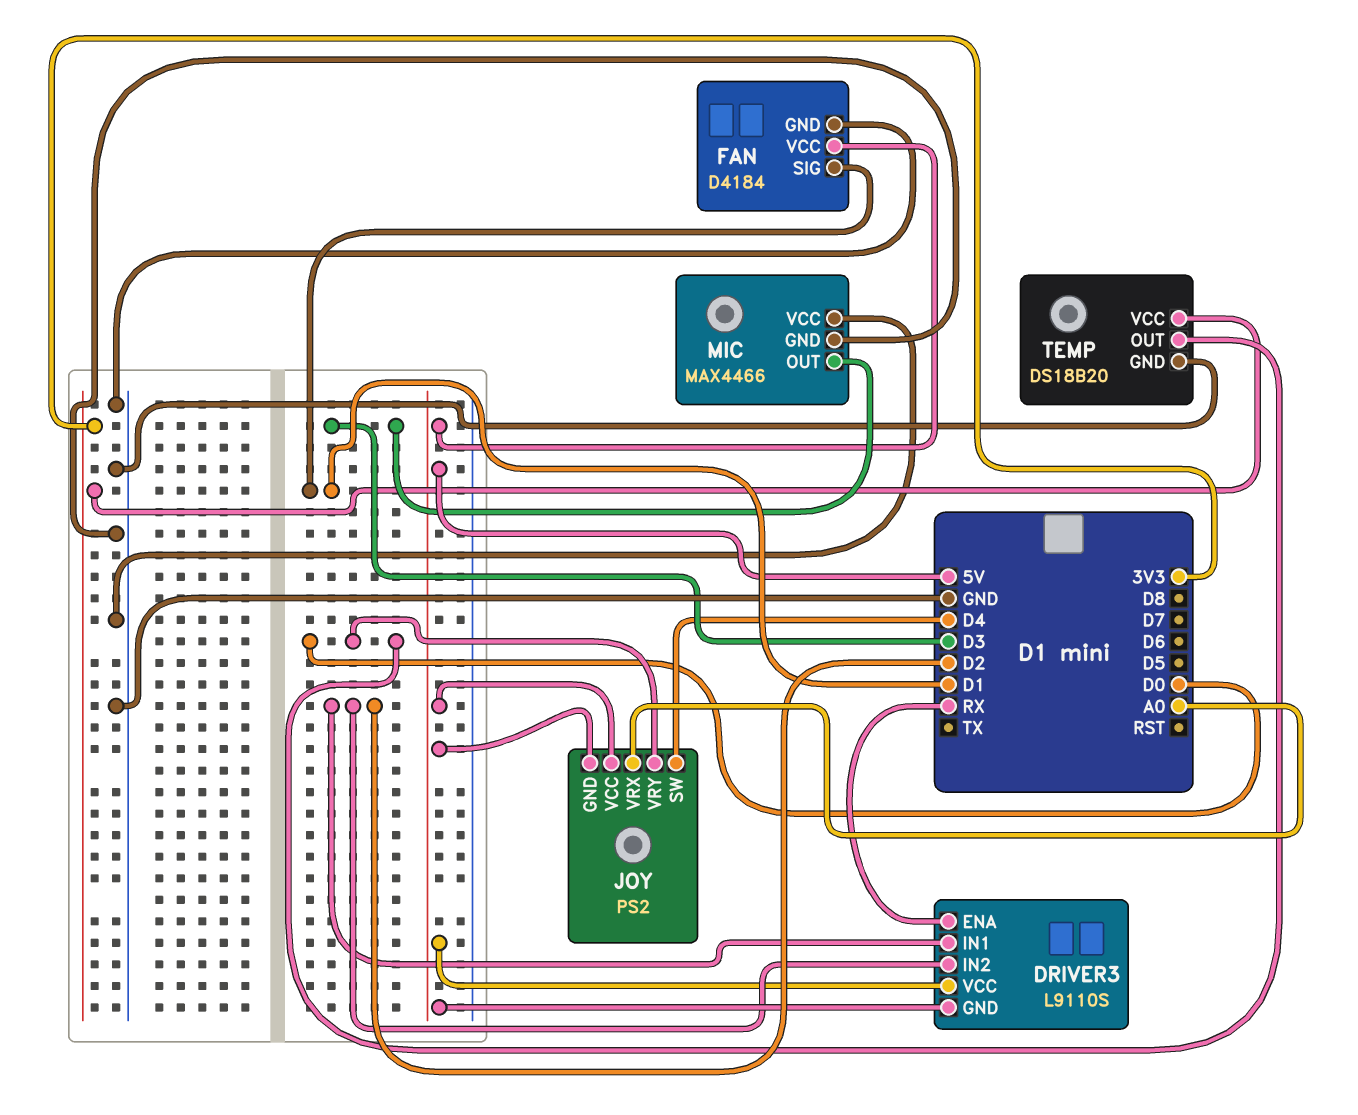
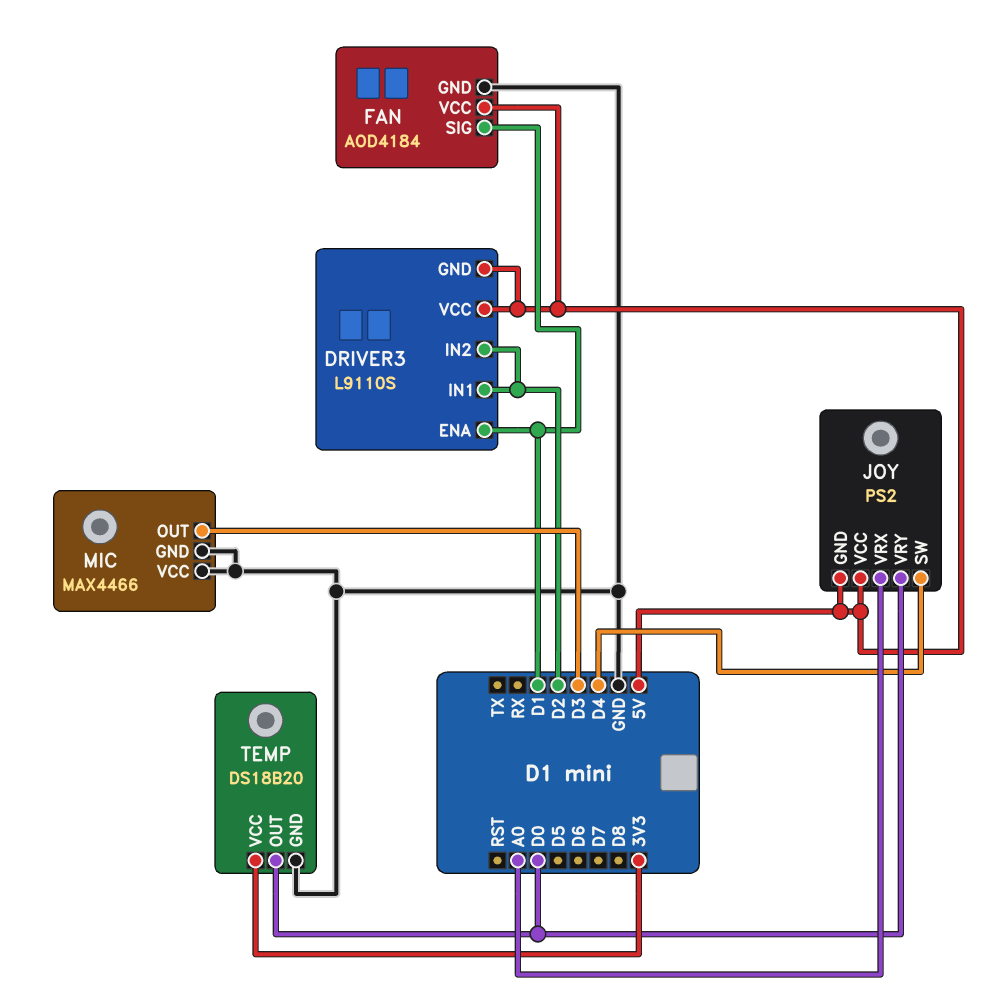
DRIVER3 pin ENA: RX -> D1
FAN: D4184 -> AOD4184

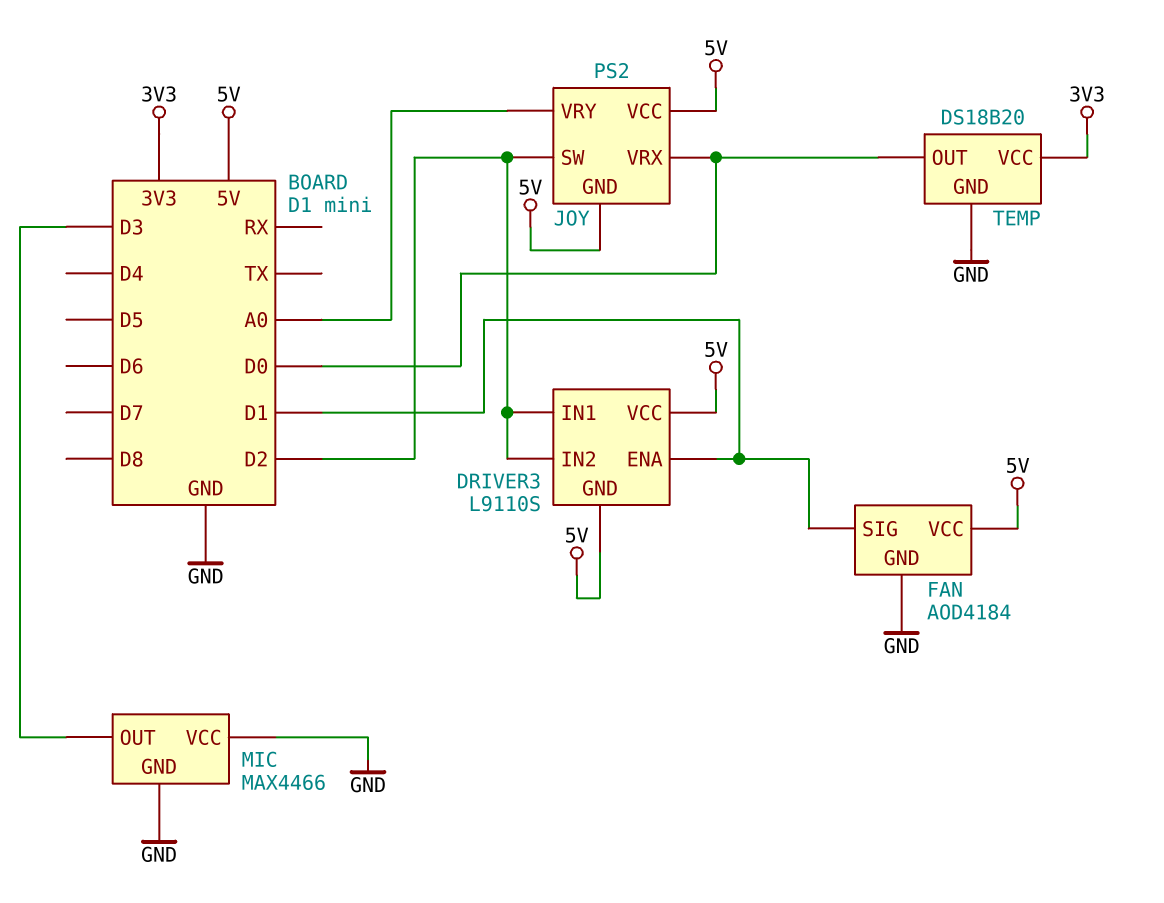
JOY pin SW: D4 -> D2
JOY pin VRX: A0 -> D0
JOY pin VRY: D0 -> A0

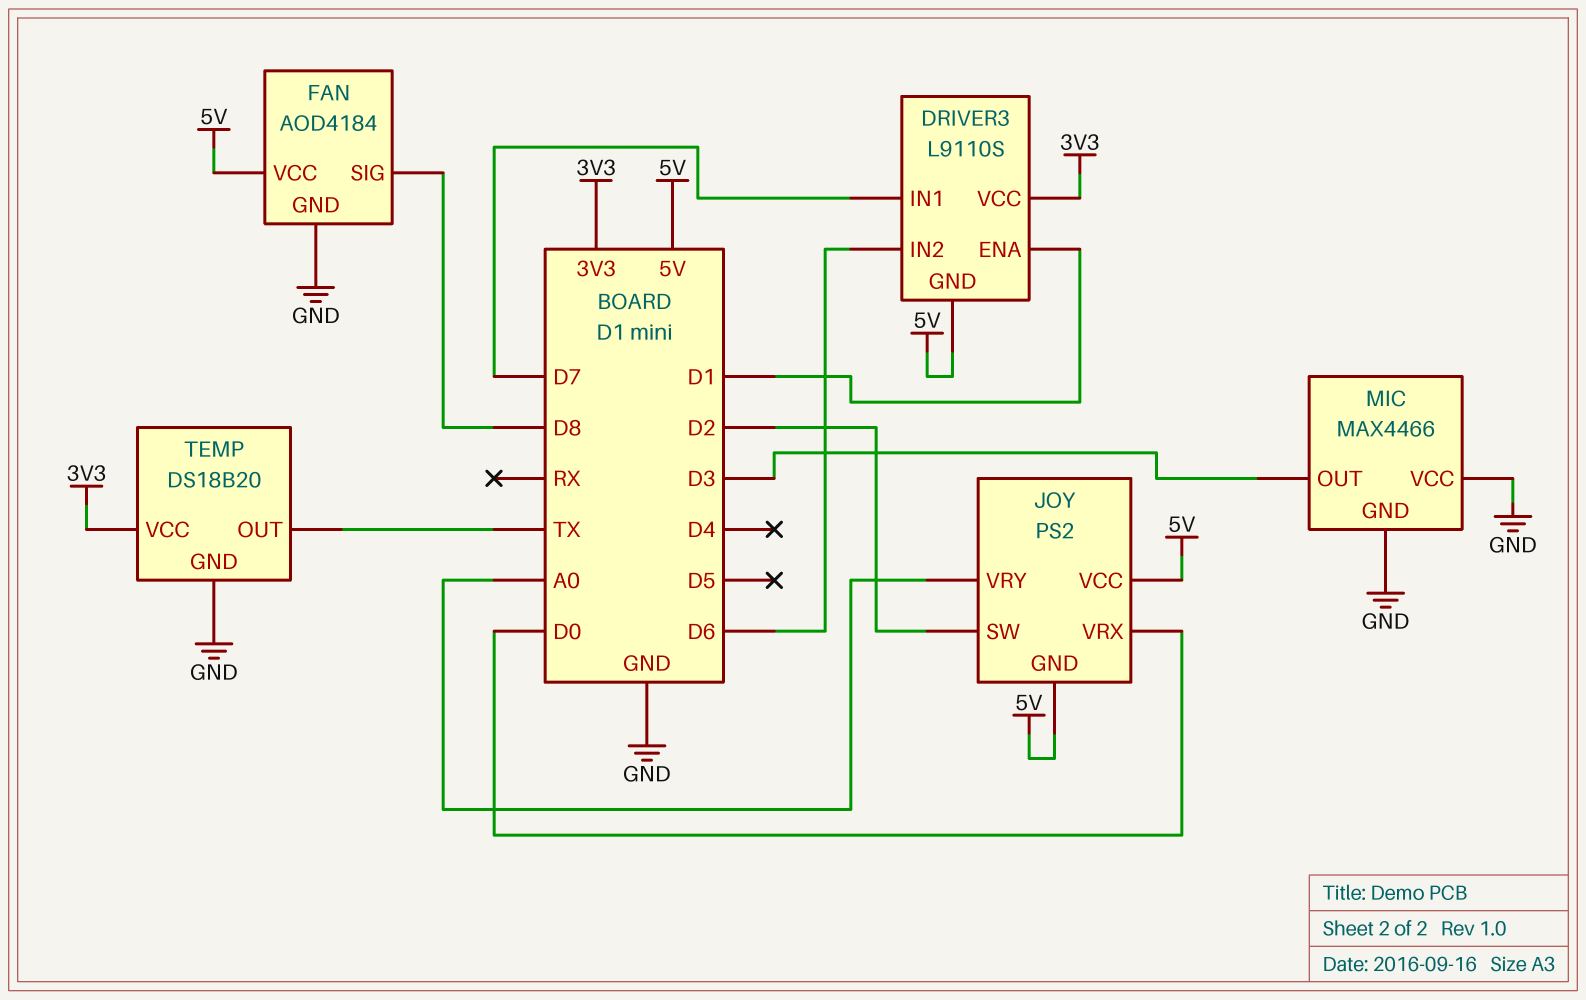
DRIVER3 pin IN1: D2 -> D7
DRIVER3 pin IN2: D2 -> D6
DRIVER3 pin VCC: 5V -> 3V3
FAN pin SIG: D1 -> D8
TEMP pin OUT: D0 -> TX

